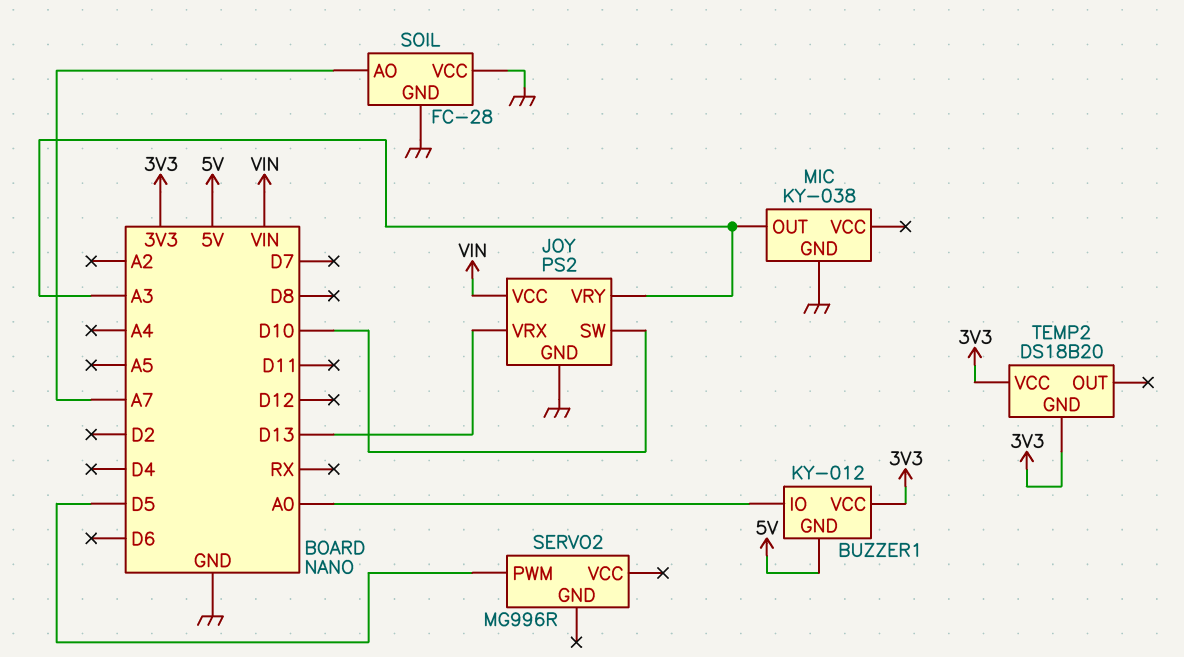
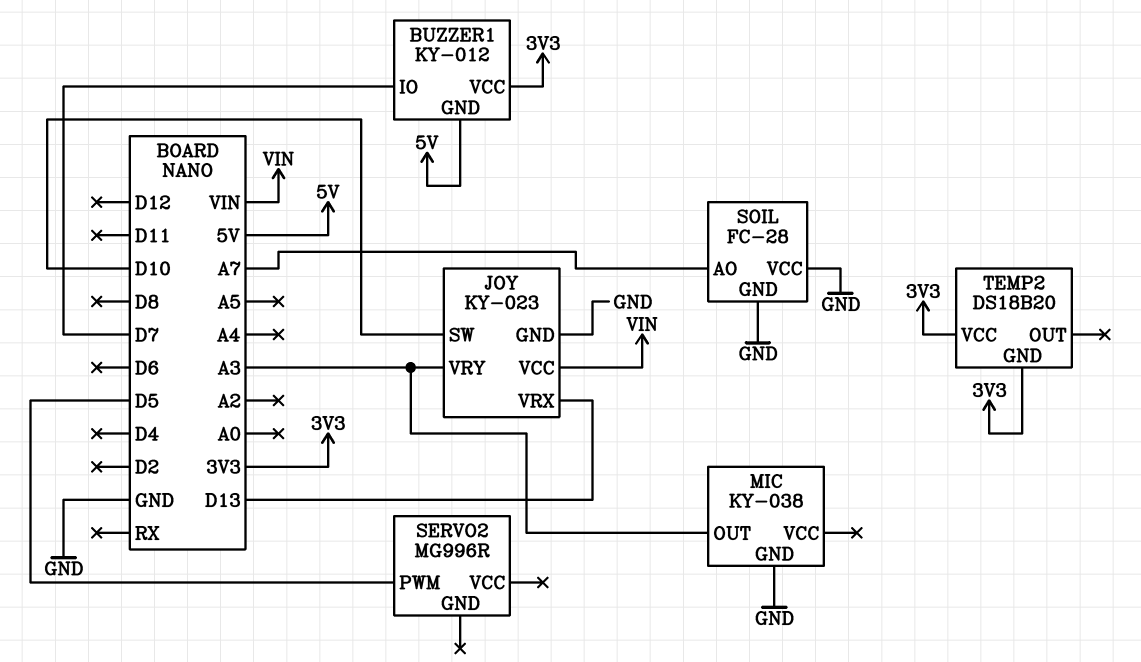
BUZZER1 pin IO: A0 -> D7
JOY: PS2 -> KY-023

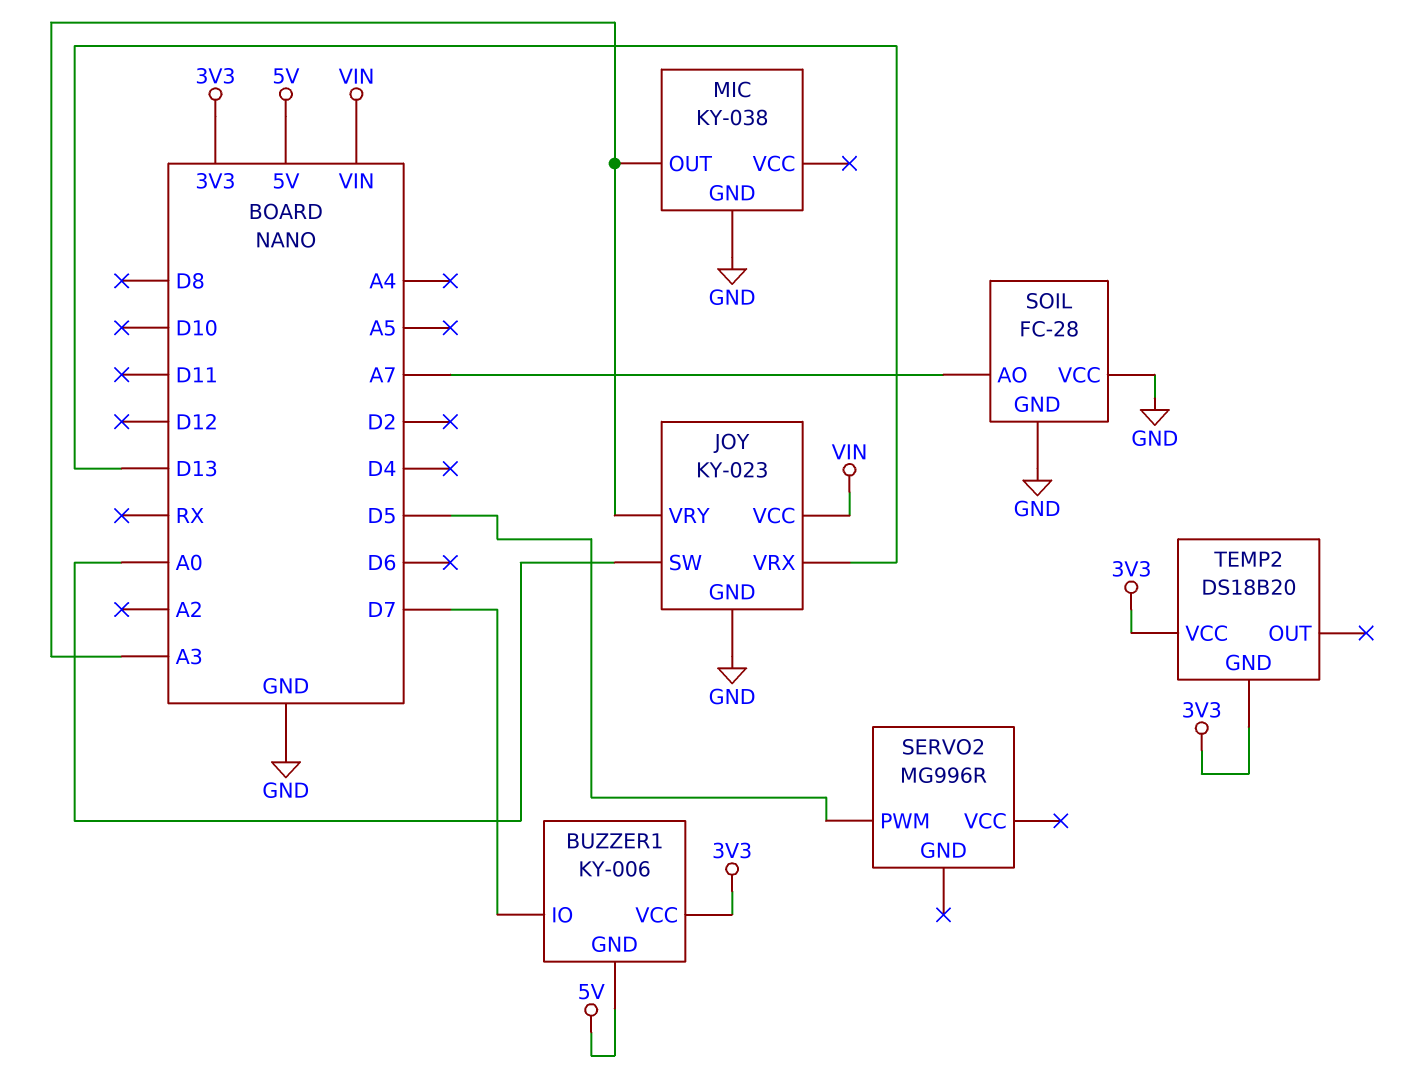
BUZZER1: KY-012 -> KY-006
JOY pin SW: D10 -> A0

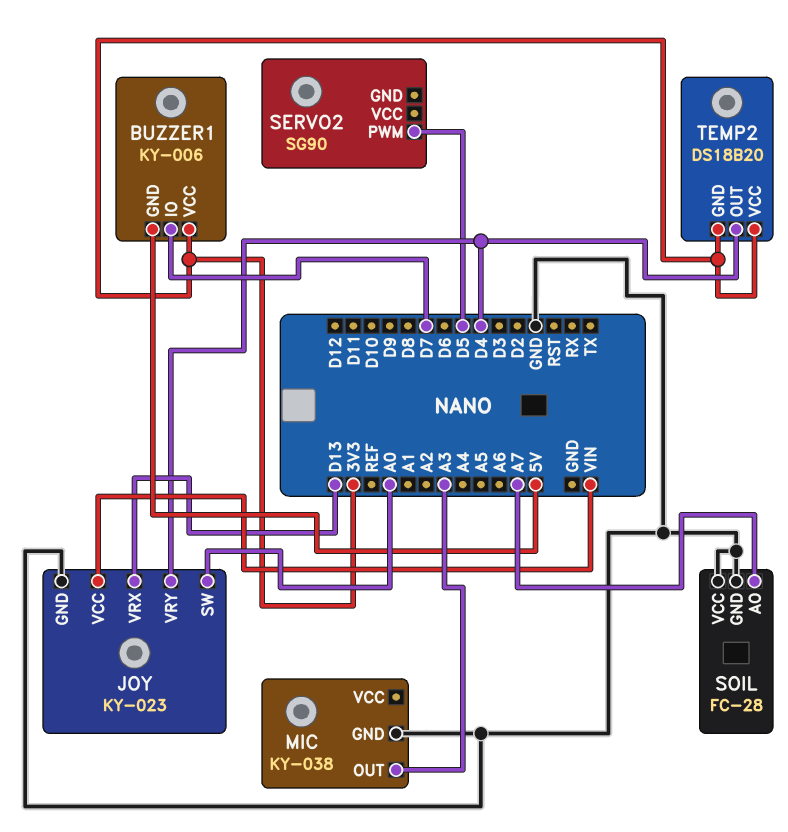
JOY pin VRY: A3 -> D4
SERVO2: MG996R -> SG90
TEMP2 pin OUT: none -> D4

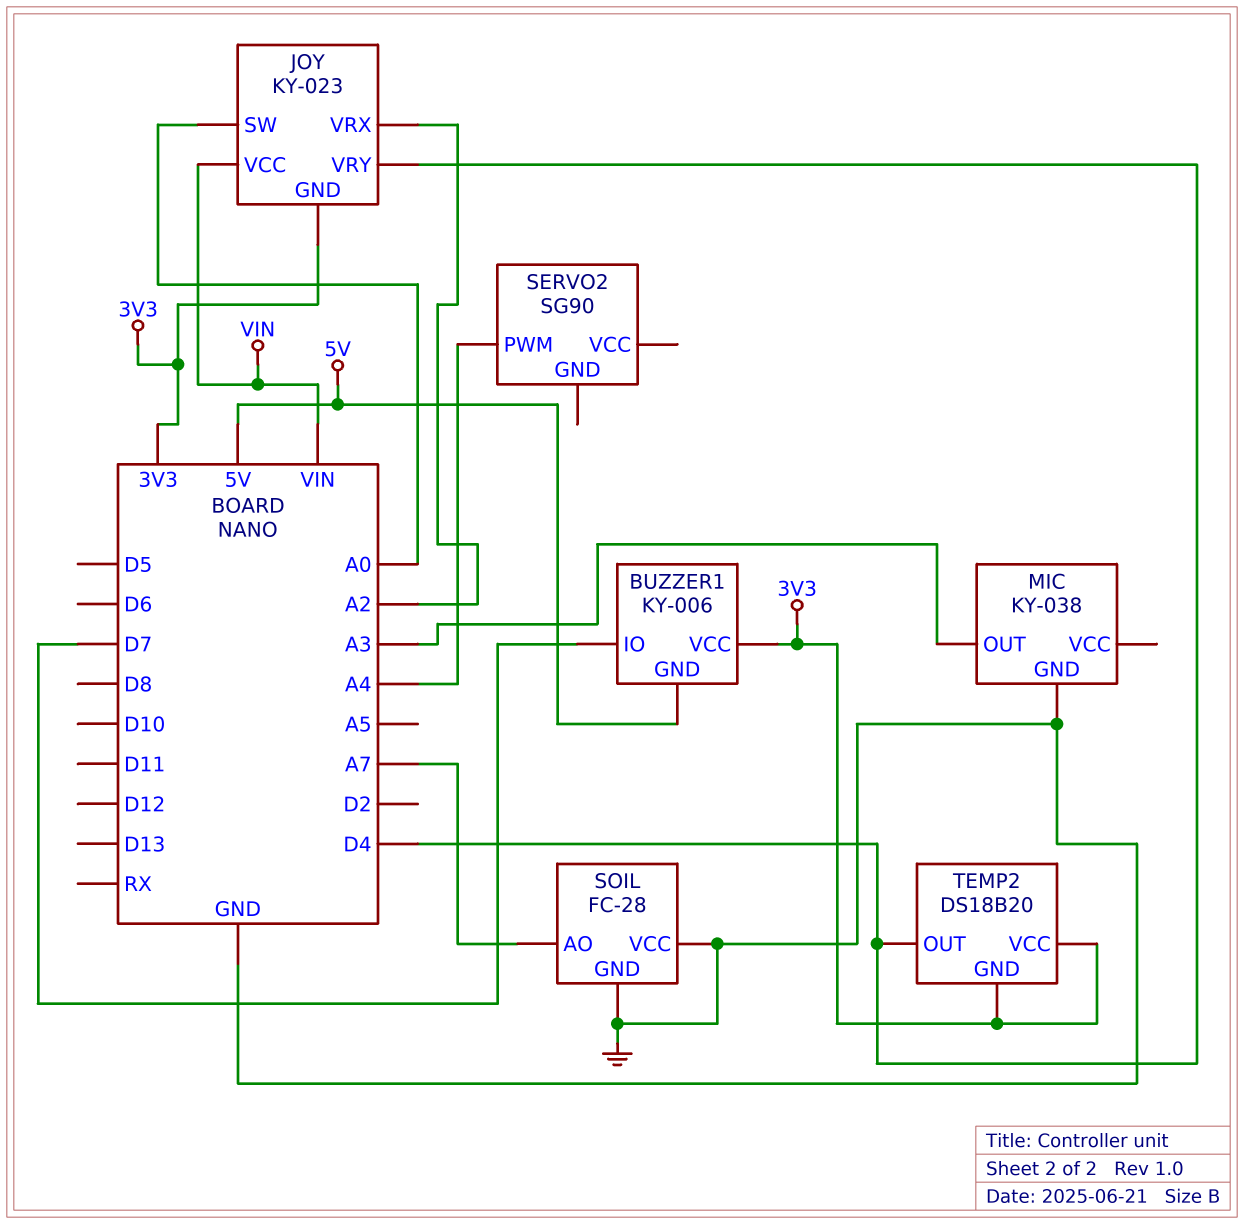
JOY pin GND: GND -> 3V3
JOY pin VRX: D13 -> A2
SERVO2 pin PWM: D5 -> A4

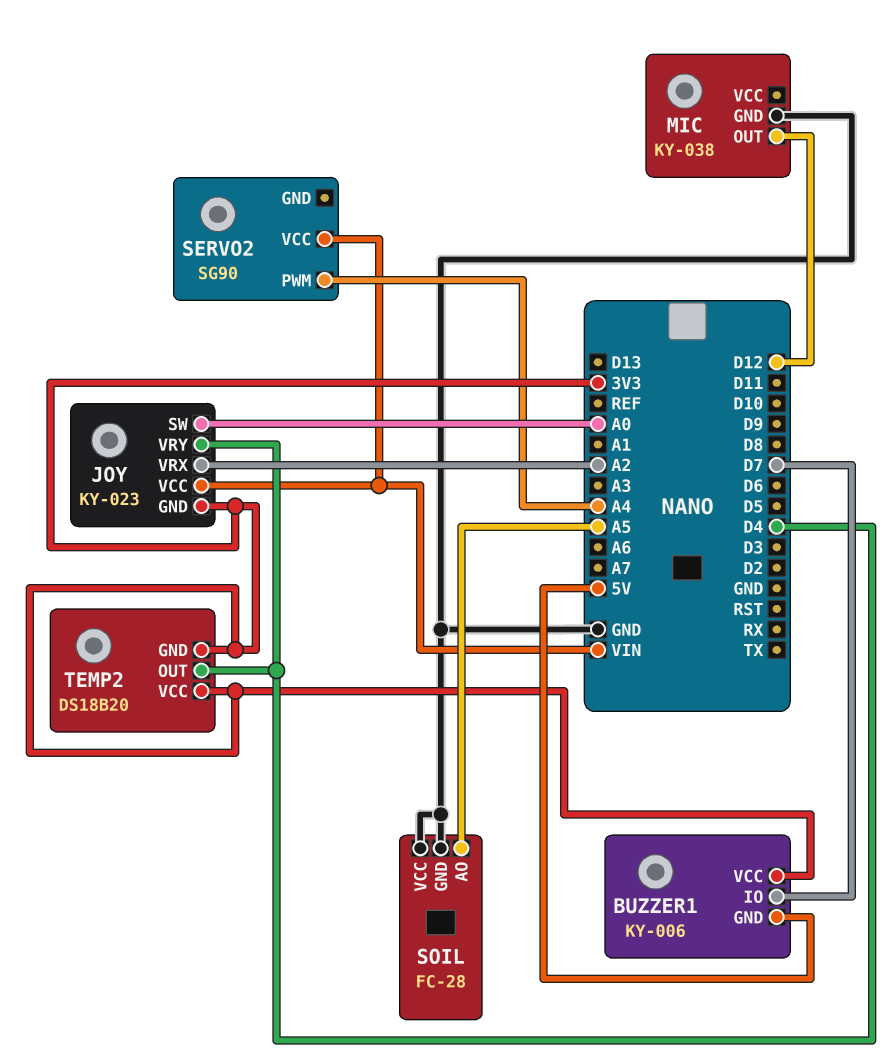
MIC pin OUT: A3 -> D12
SERVO2 pin VCC: none -> VIN
SOIL pin AO: A7 -> A5

